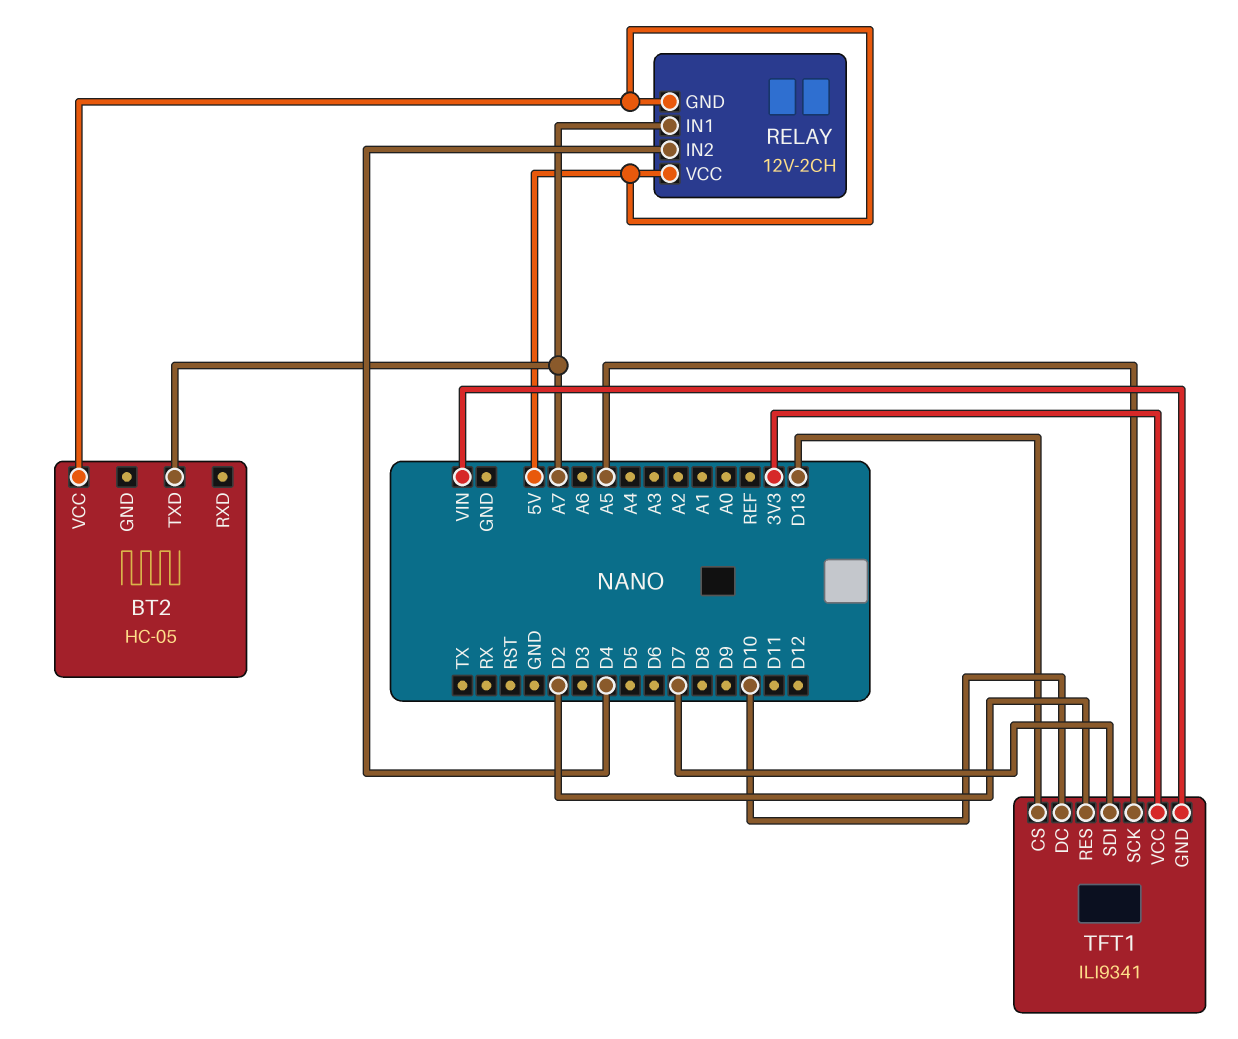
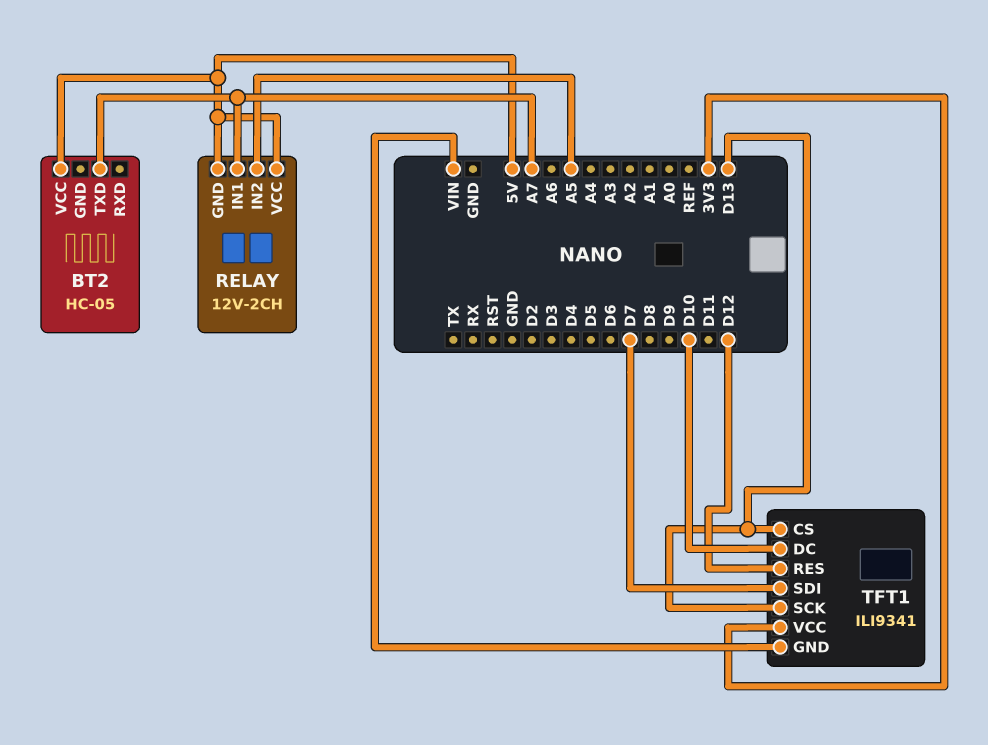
RELAY pin IN2: D4 -> A5
TFT1 pin RES: D2 -> D12
TFT1 pin SCK: A5 -> D13

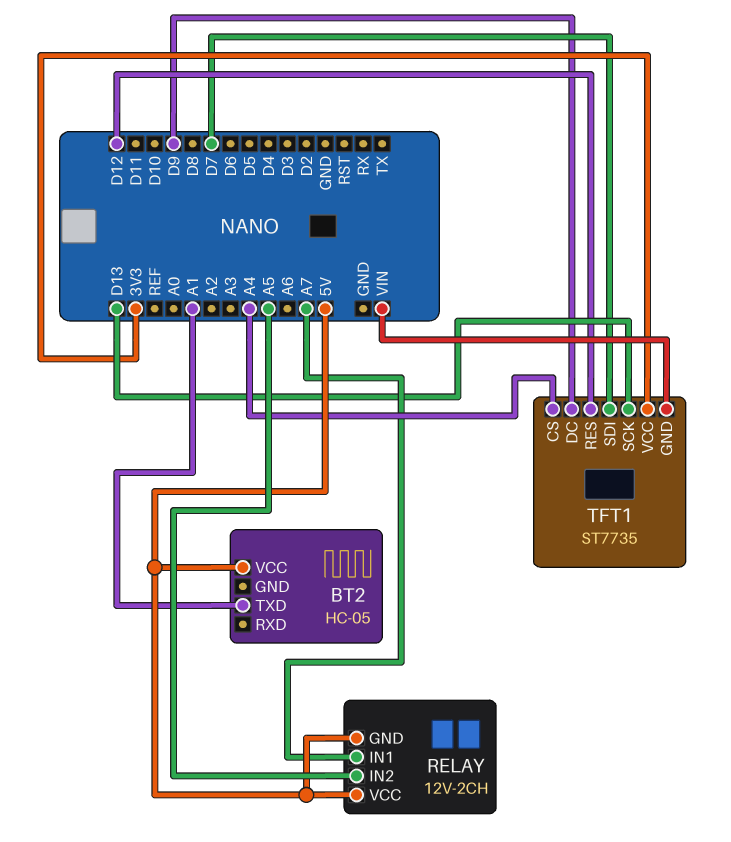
BT2 pin TXD: A7 -> A1
TFT1: ILI9341 -> ST7735
TFT1 pin CS: D13 -> A4
TFT1 pin DC: D10 -> D9

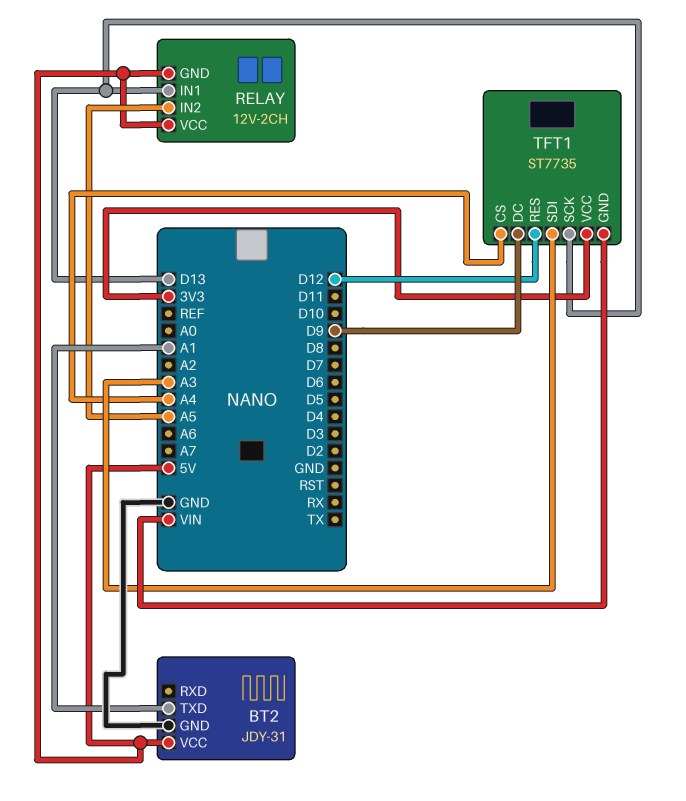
BT2: HC-05 -> JDY-31
BT2 pin GND: none -> GND
RELAY pin IN1: A7 -> D13
TFT1 pin SDI: D7 -> A3

